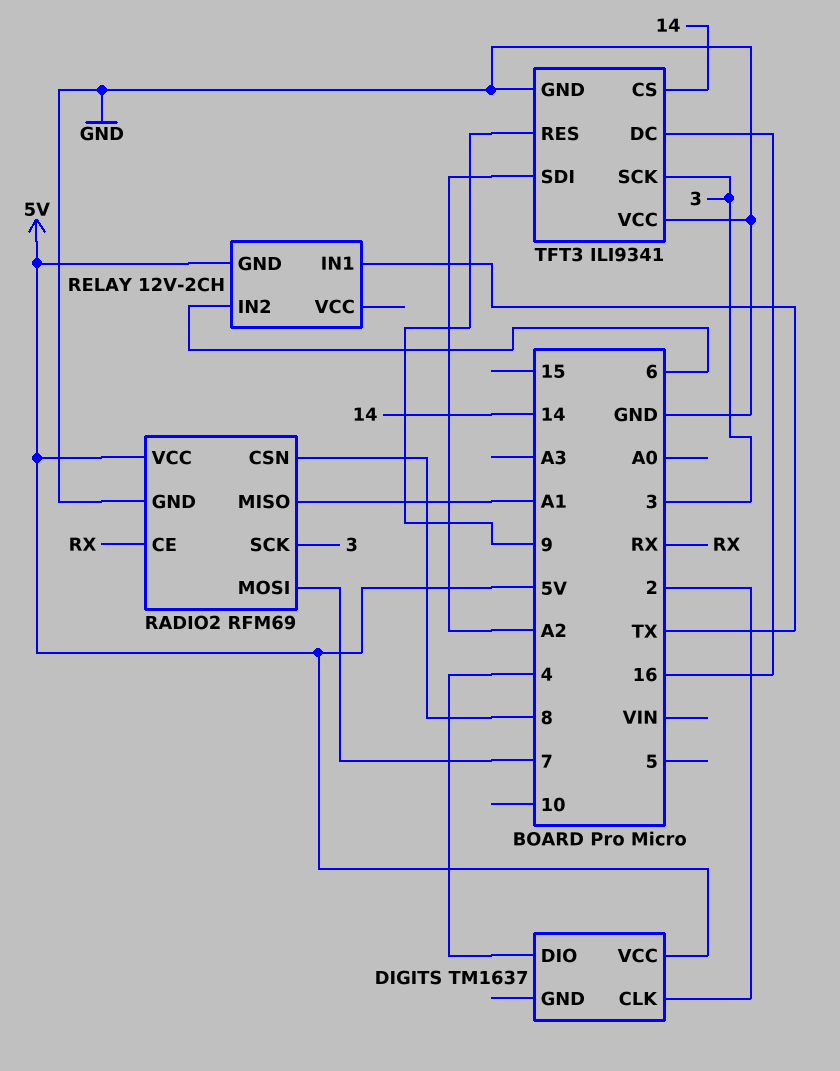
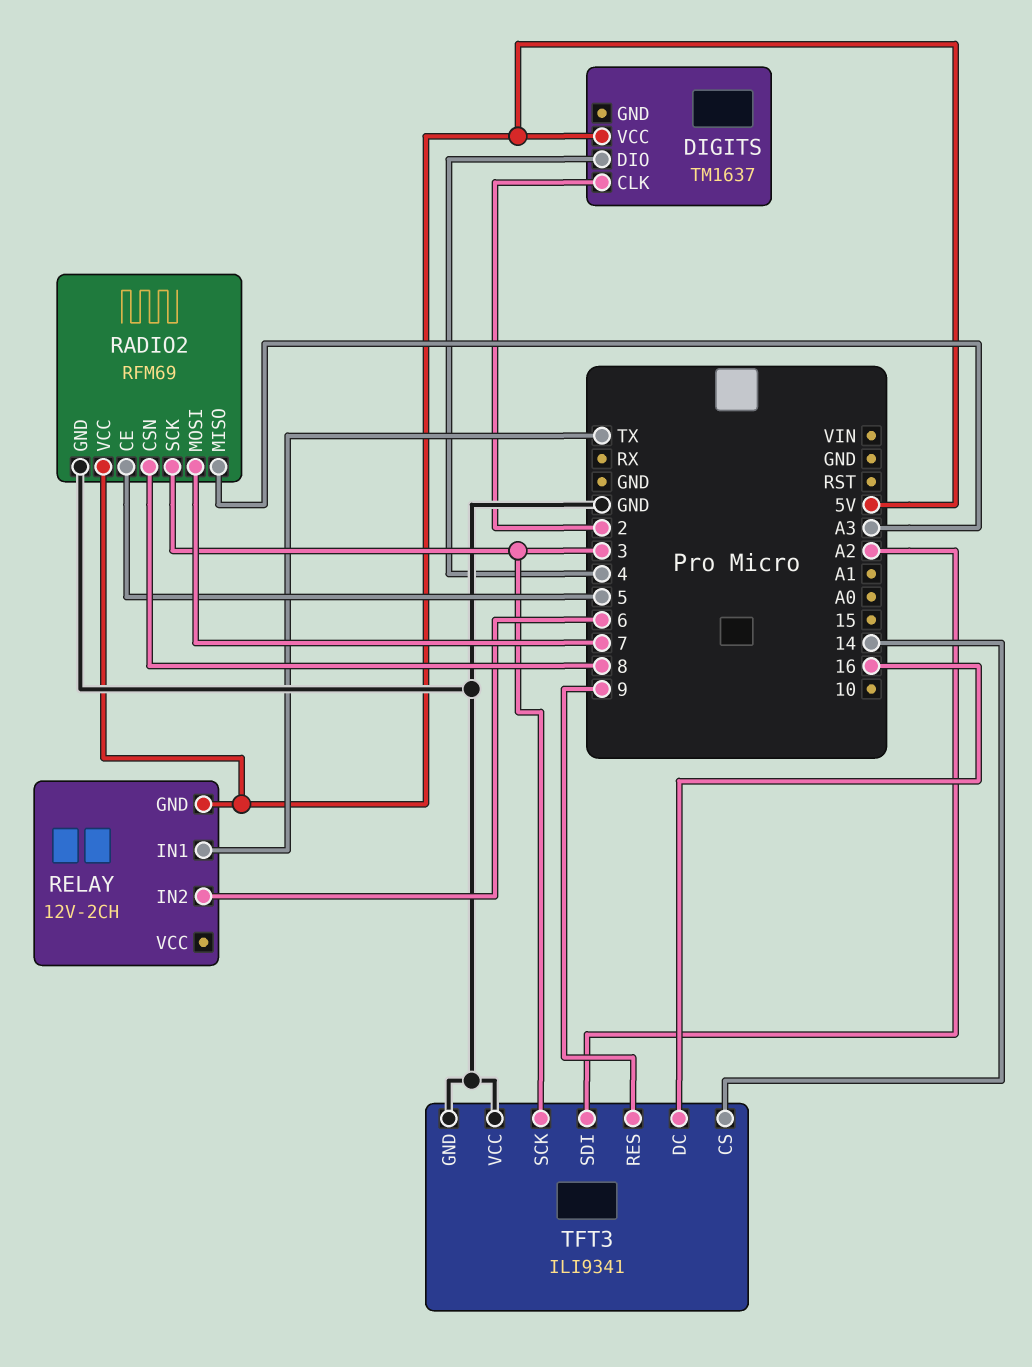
RADIO2 pin CE: RX -> 5
RADIO2 pin MISO: A1 -> A3

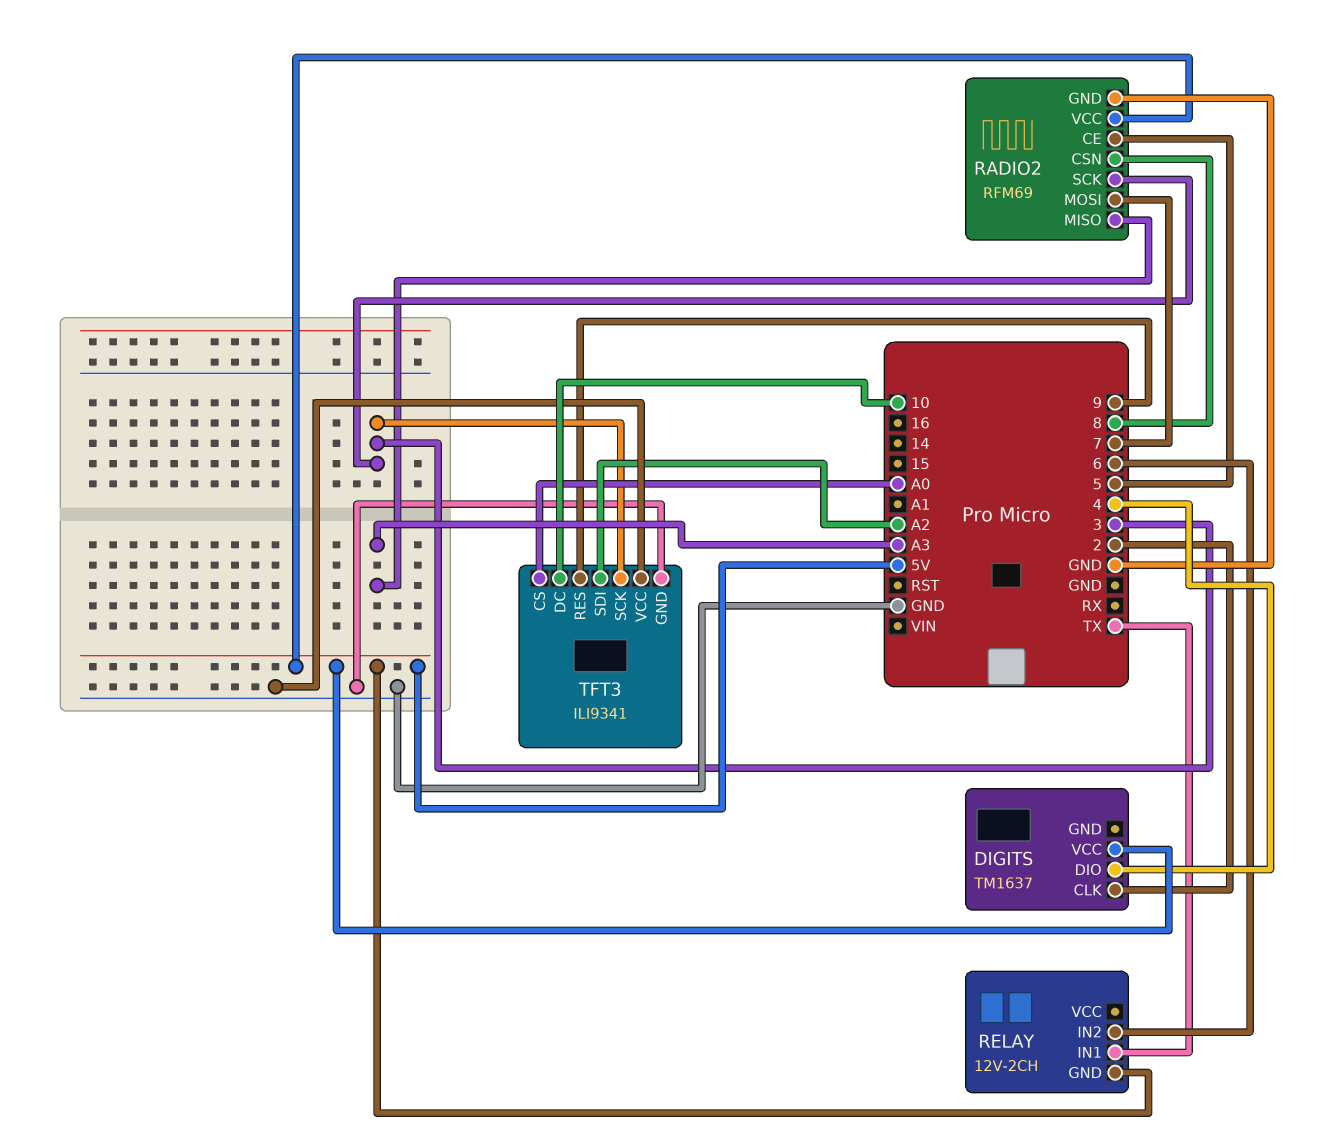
TFT3 pin CS: 14 -> A0
TFT3 pin DC: 16 -> 10

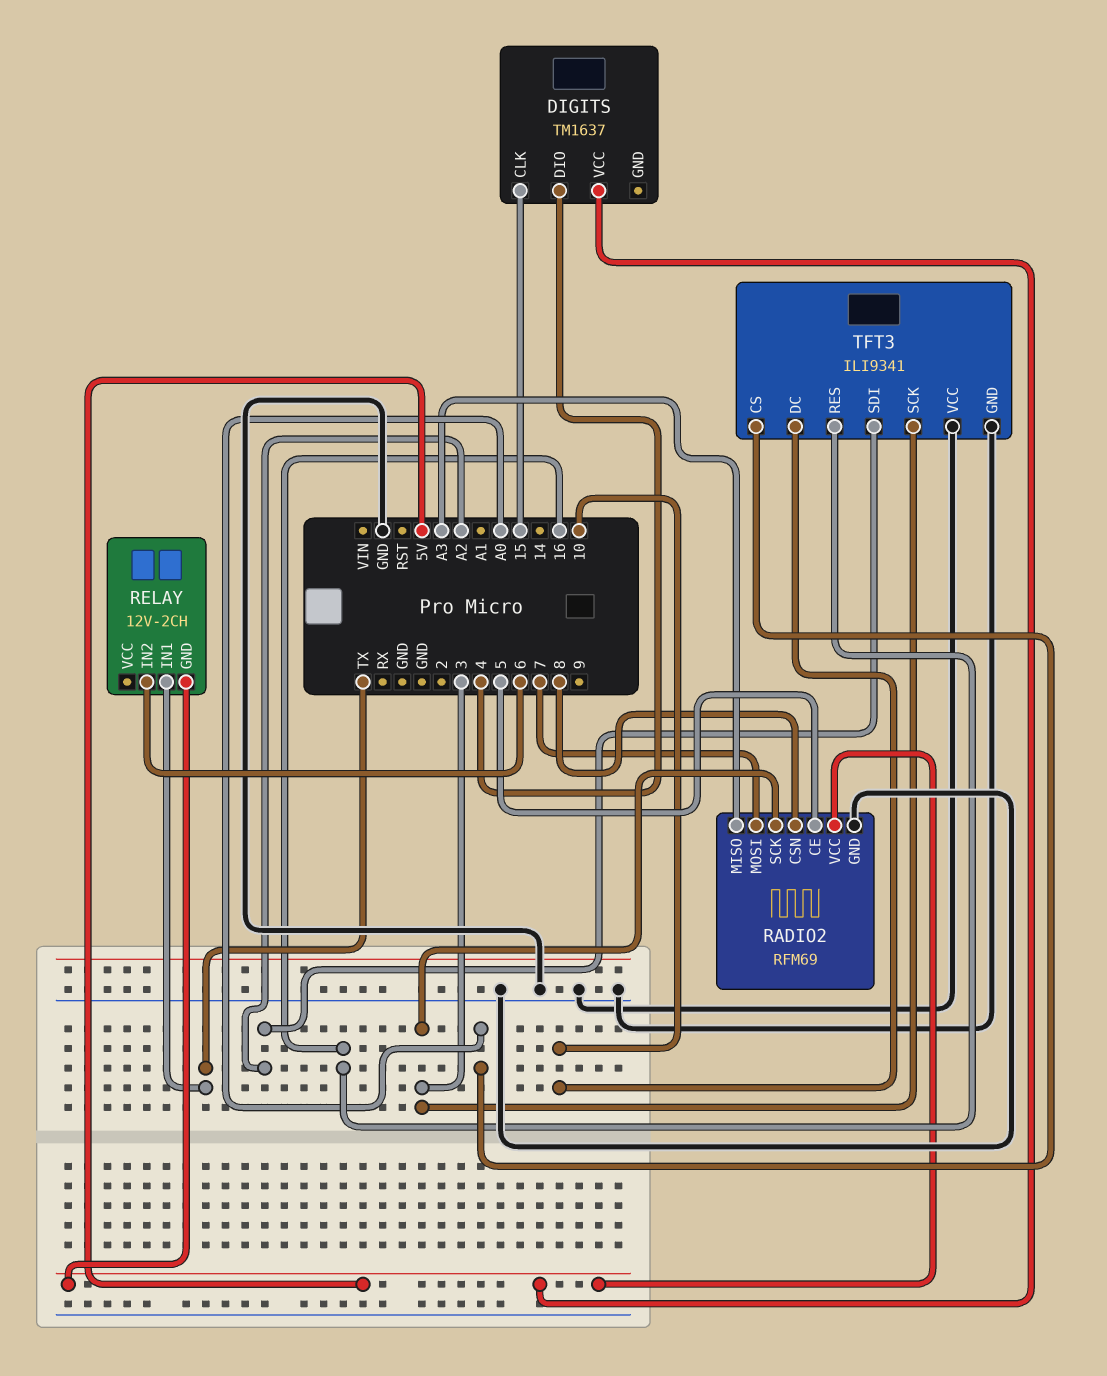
DIGITS pin CLK: 2 -> 15
TFT3 pin RES: 9 -> 16

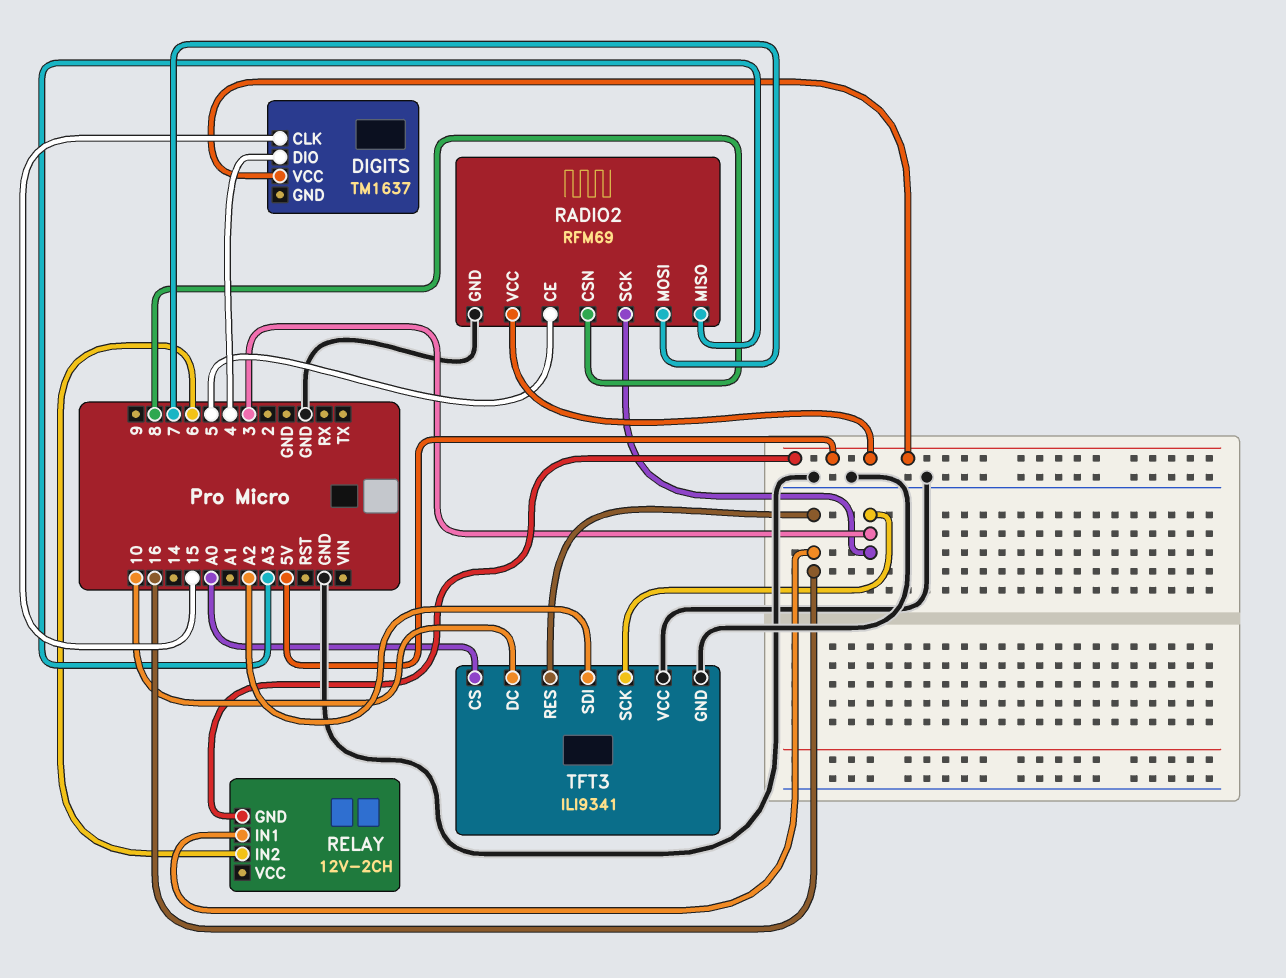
RELAY pin IN1: TX -> 16

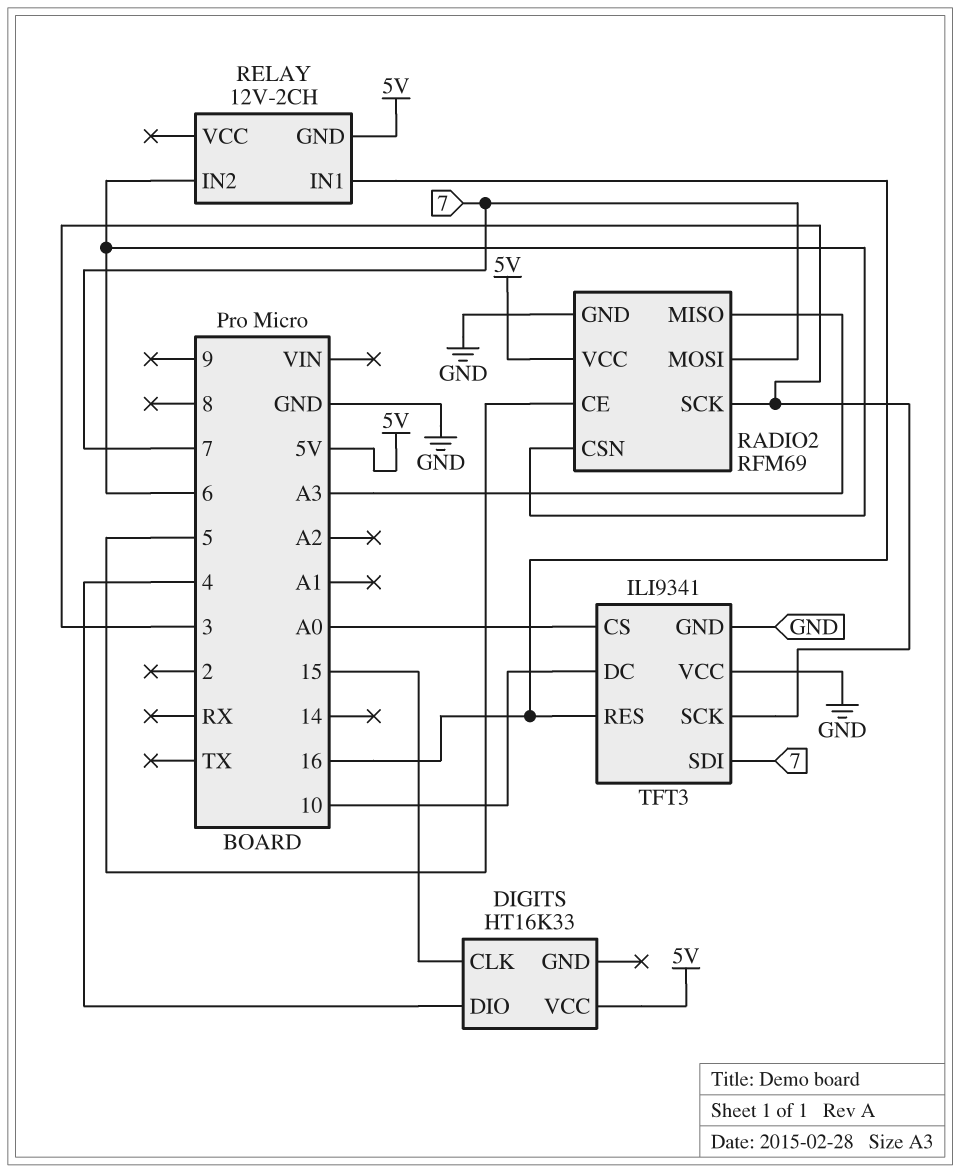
DIGITS: TM1637 -> HT16K33
RADIO2 pin CSN: 8 -> 6
TFT3 pin SDI: A2 -> 7

